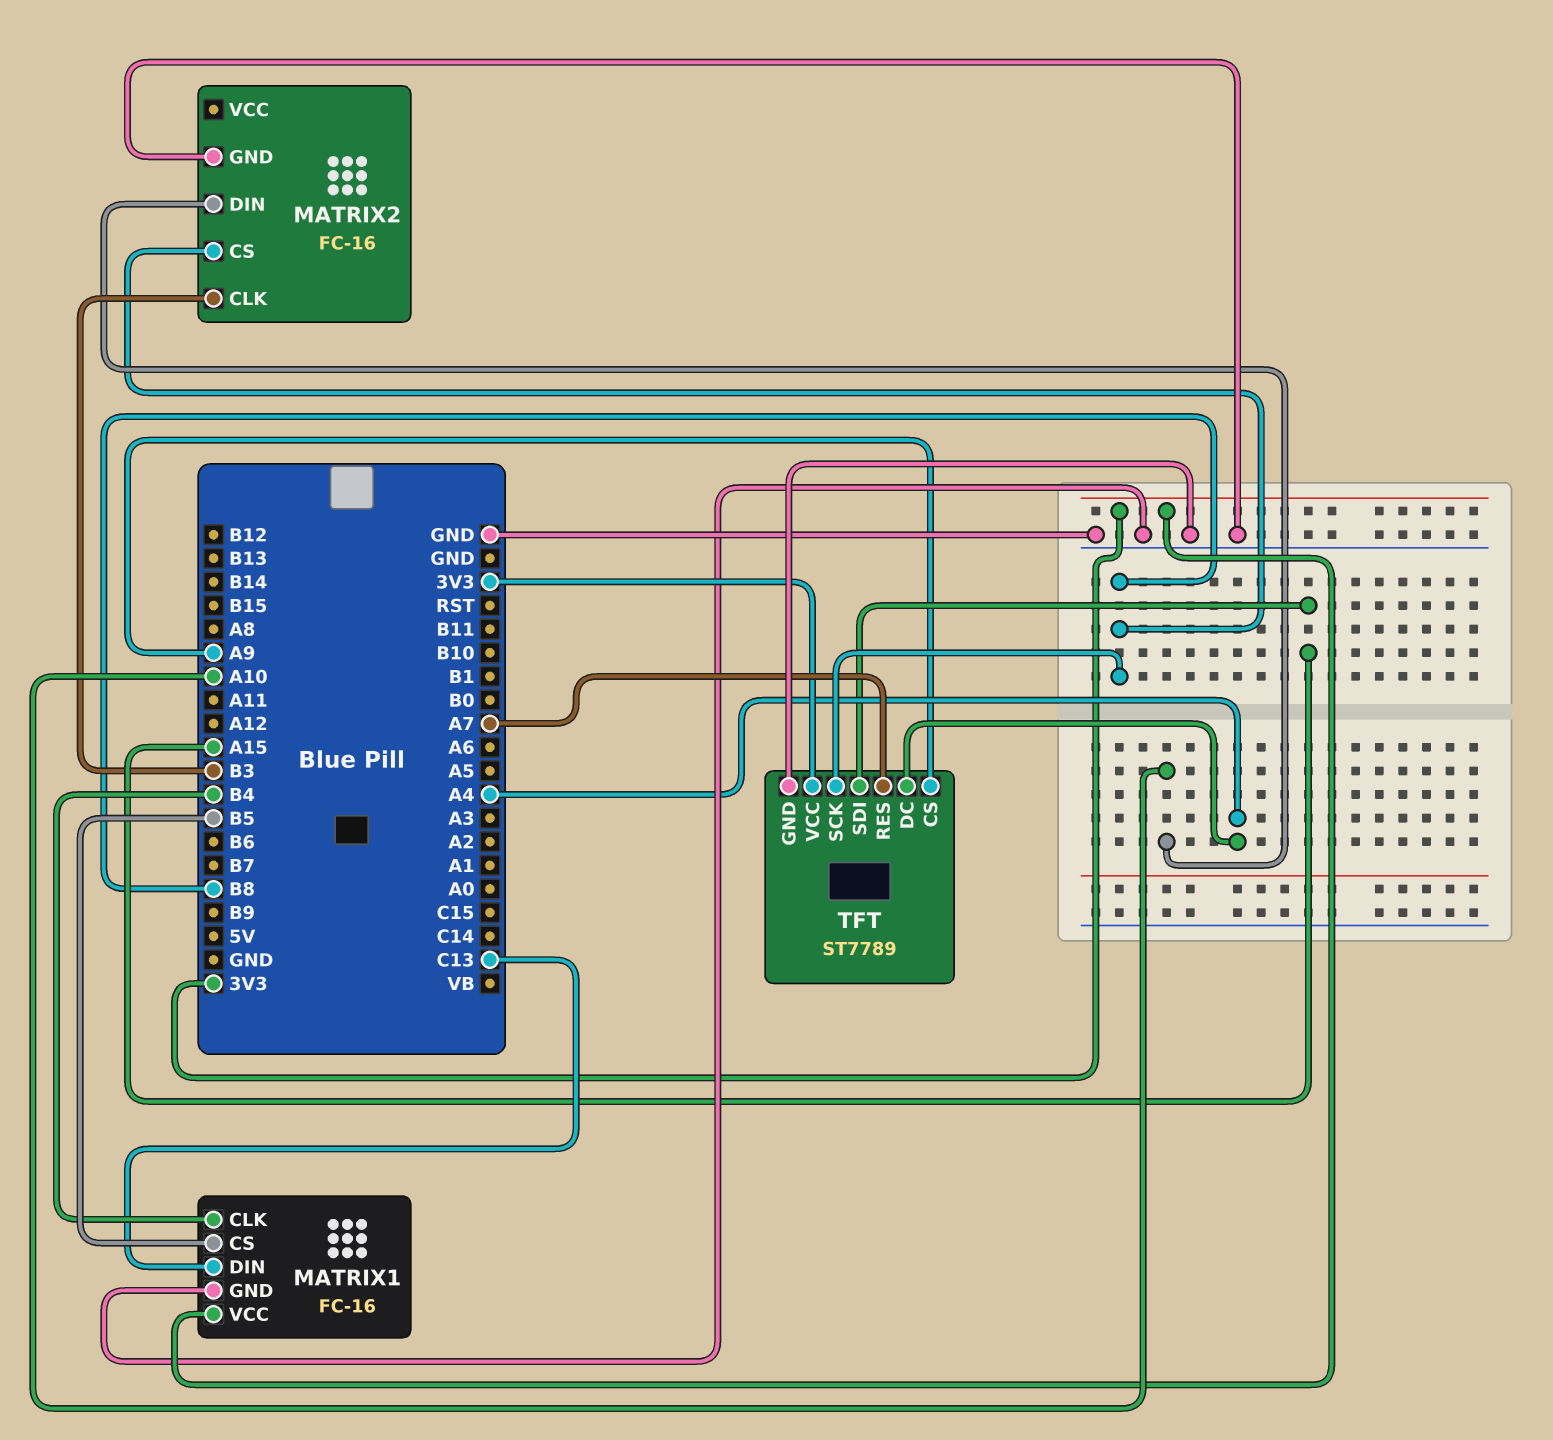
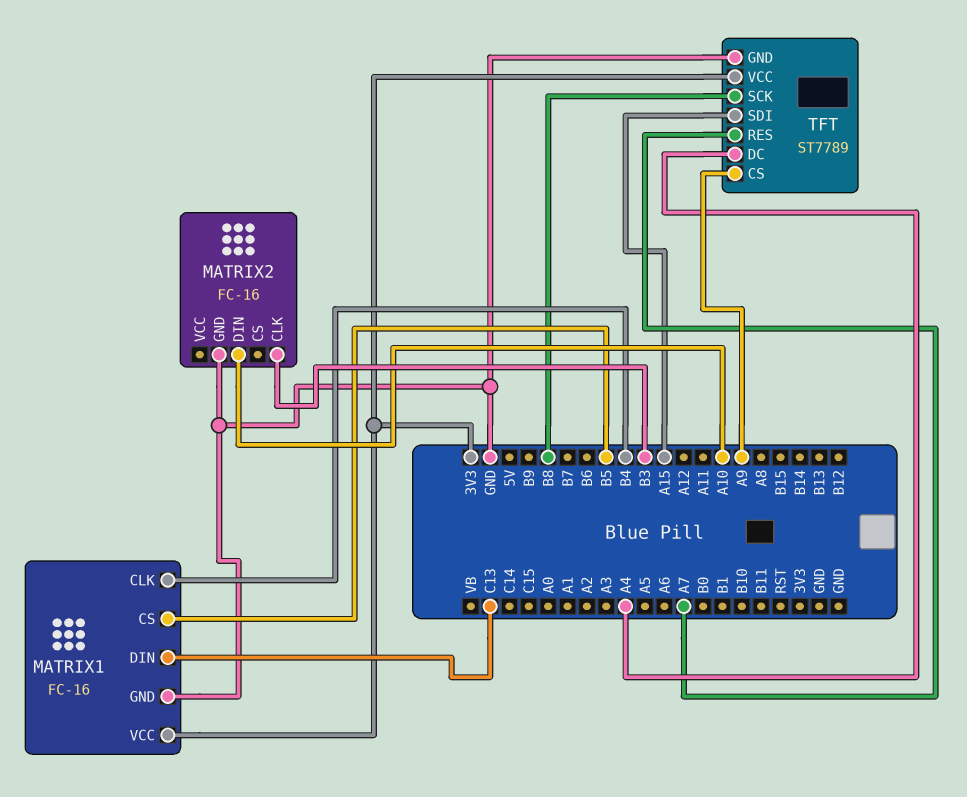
MATRIX2 pin CS: B8 -> none

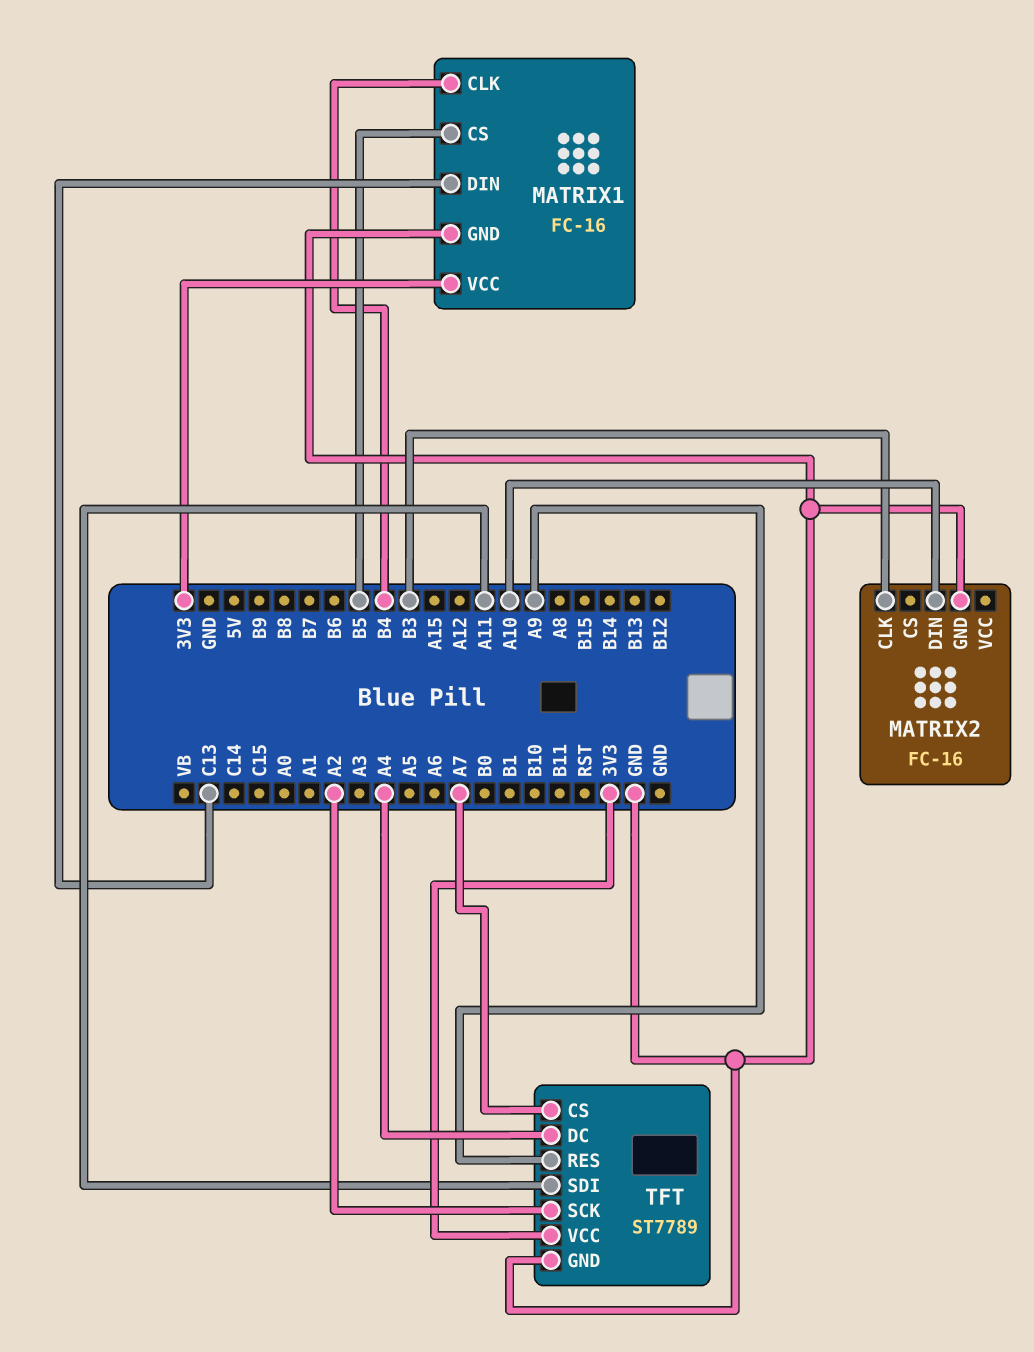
TFT pin CS: A9 -> A7
TFT pin RES: A7 -> A9
TFT pin SCK: B8 -> A2
TFT pin SDI: A15 -> A11

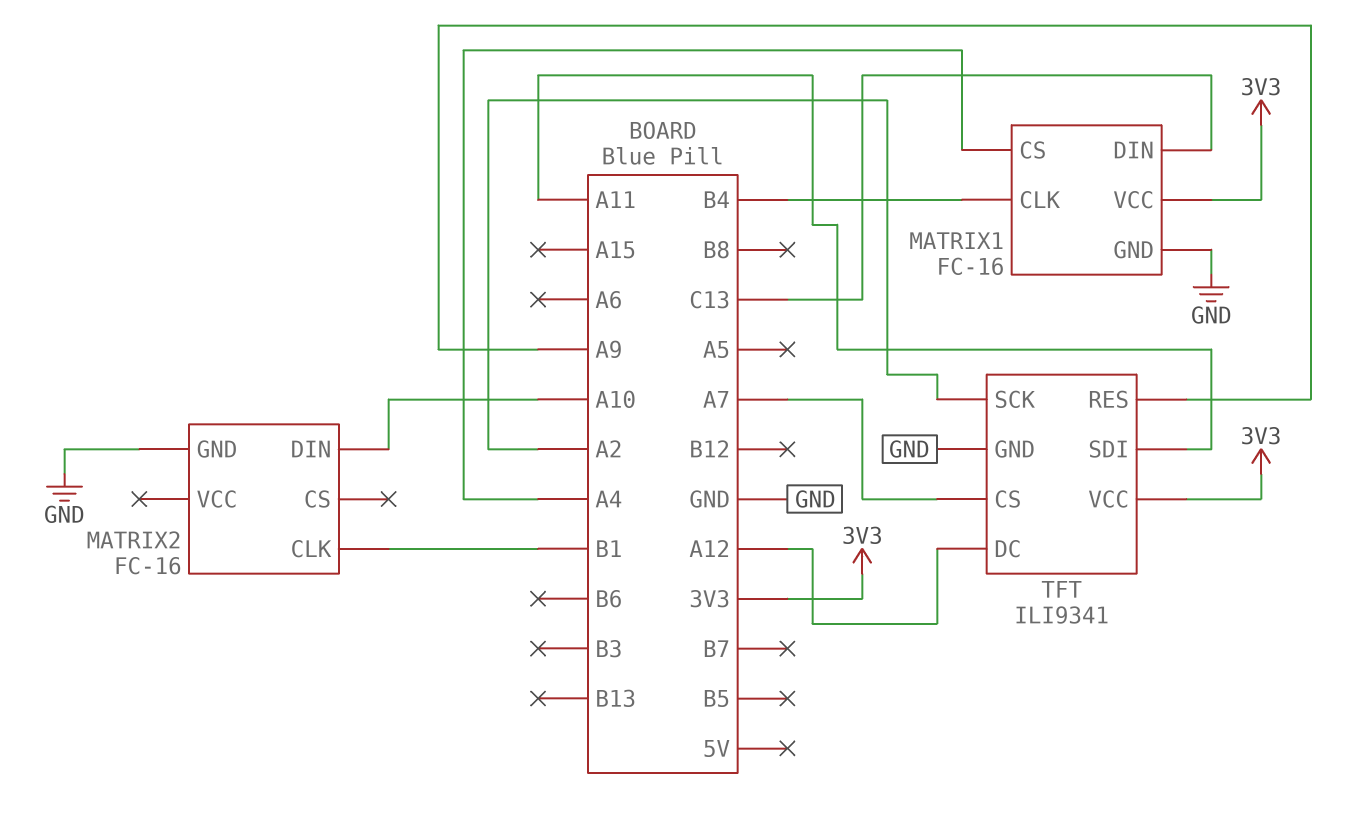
MATRIX1 pin CS: B5 -> A4
MATRIX2 pin CLK: B3 -> B1
TFT: ST7789 -> ILI9341
TFT pin DC: A4 -> A12

